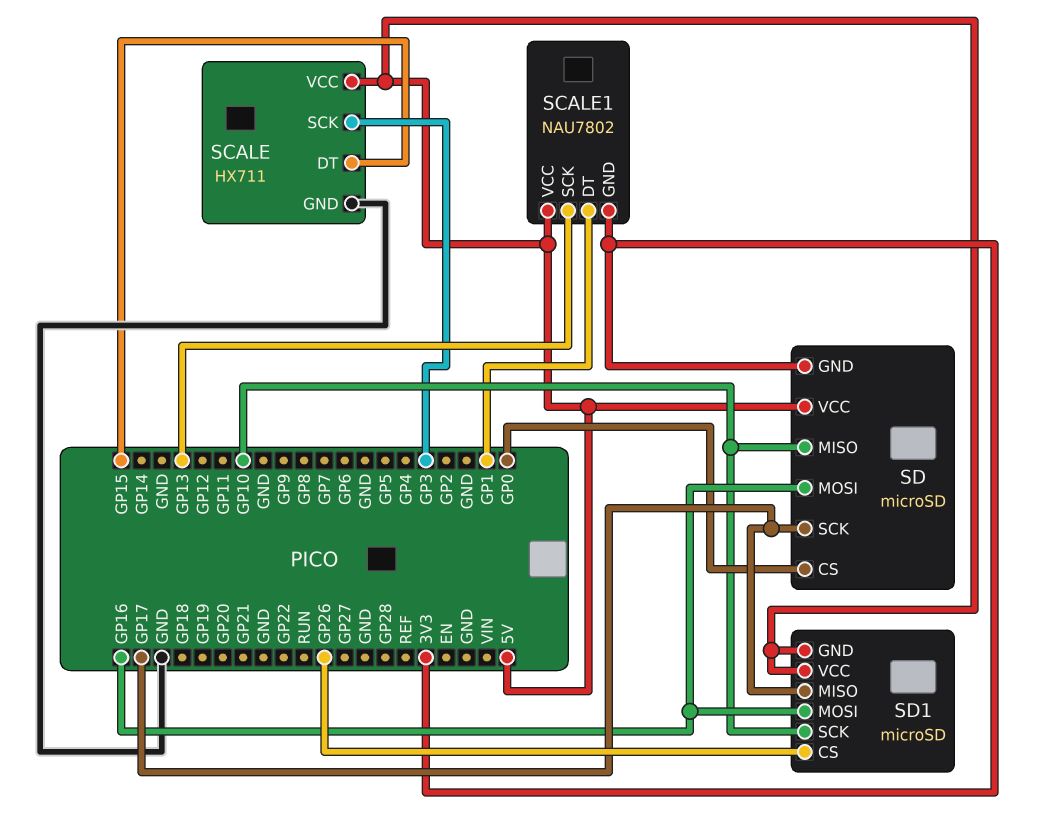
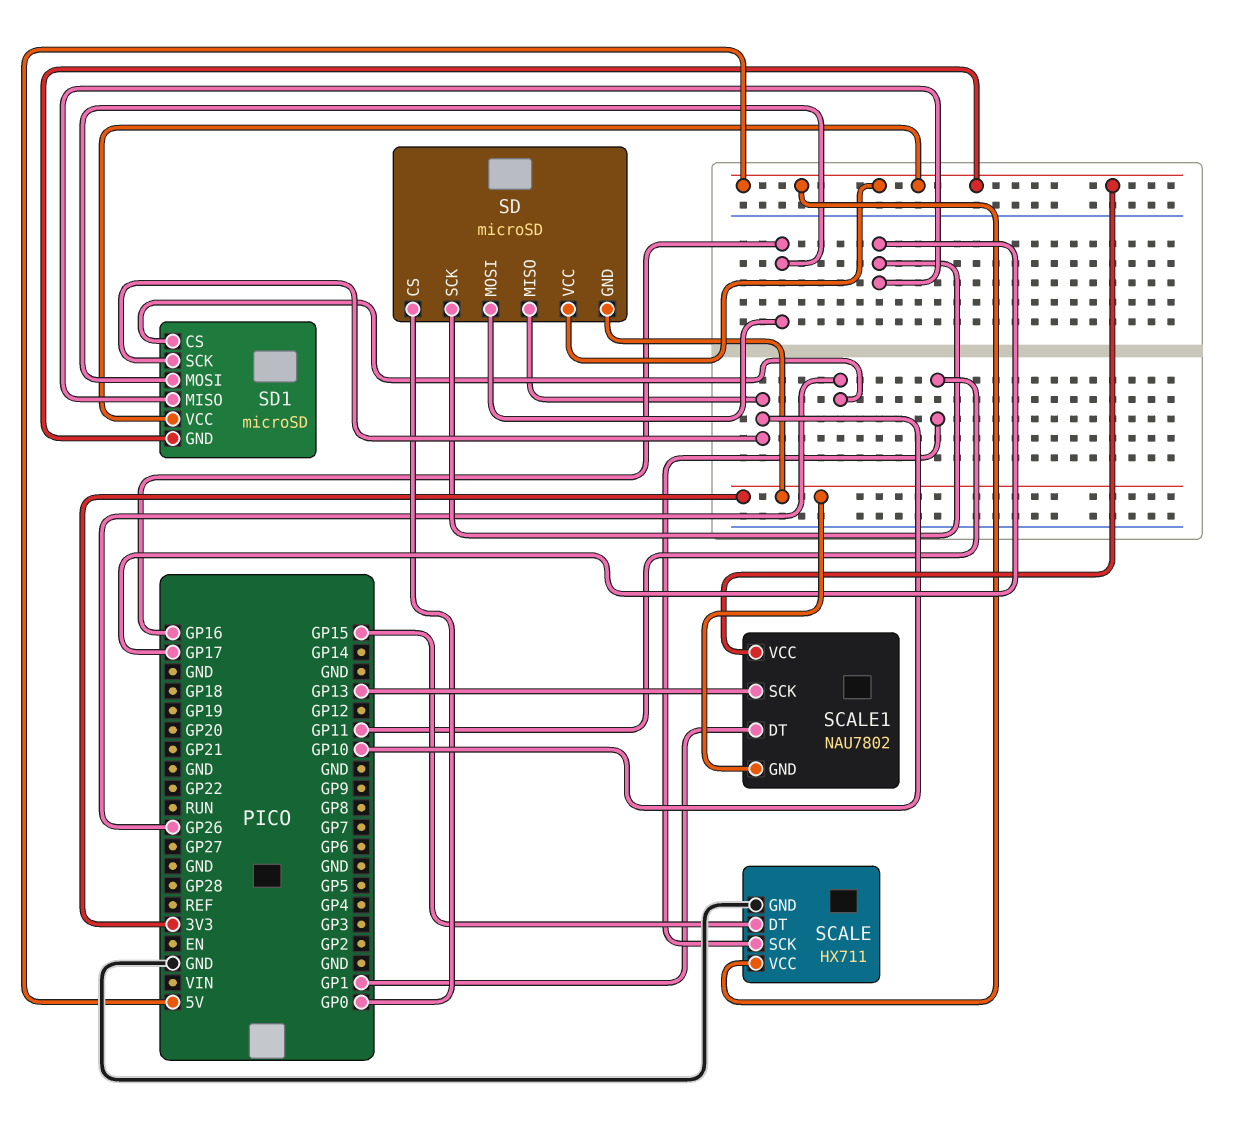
SCALE pin SCK: GP3 -> GP11

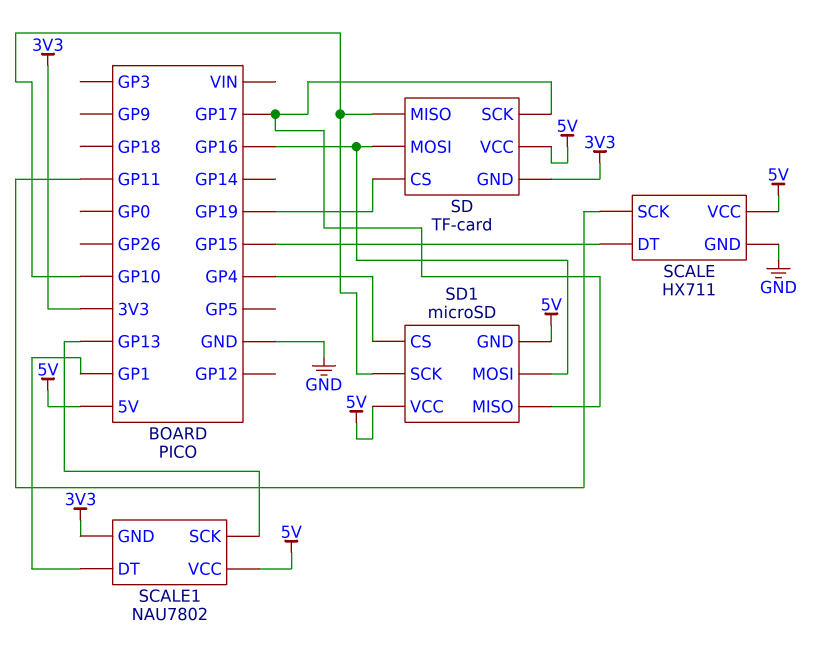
SD: microSD -> TF-card
SD pin CS: GP0 -> GP19
SD1 pin CS: GP26 -> GP4

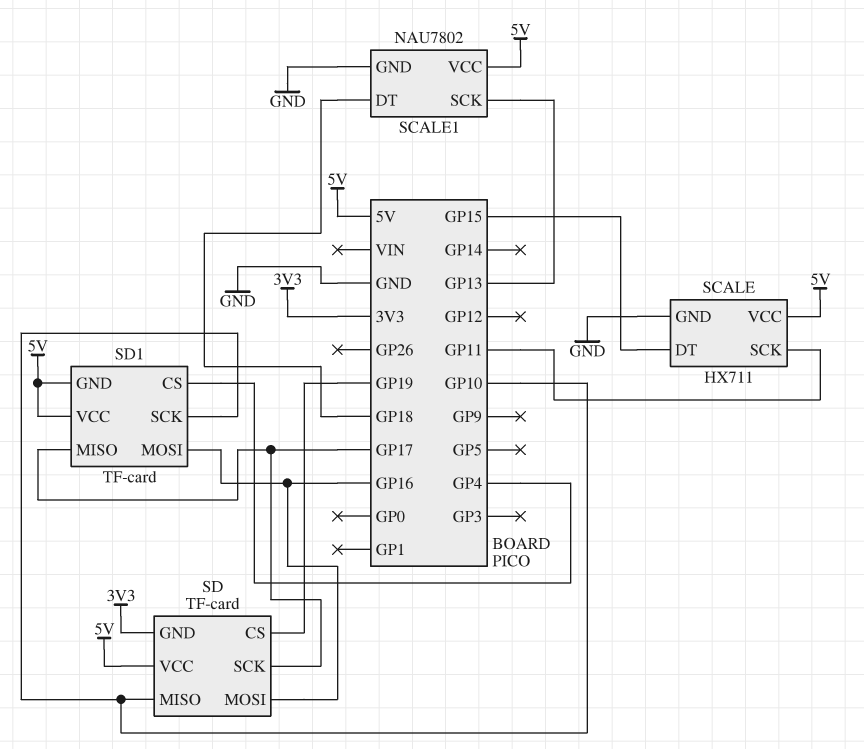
SCALE1 pin DT: GP1 -> GP18
SCALE1 pin GND: 3V3 -> GND
SD1: microSD -> TF-card

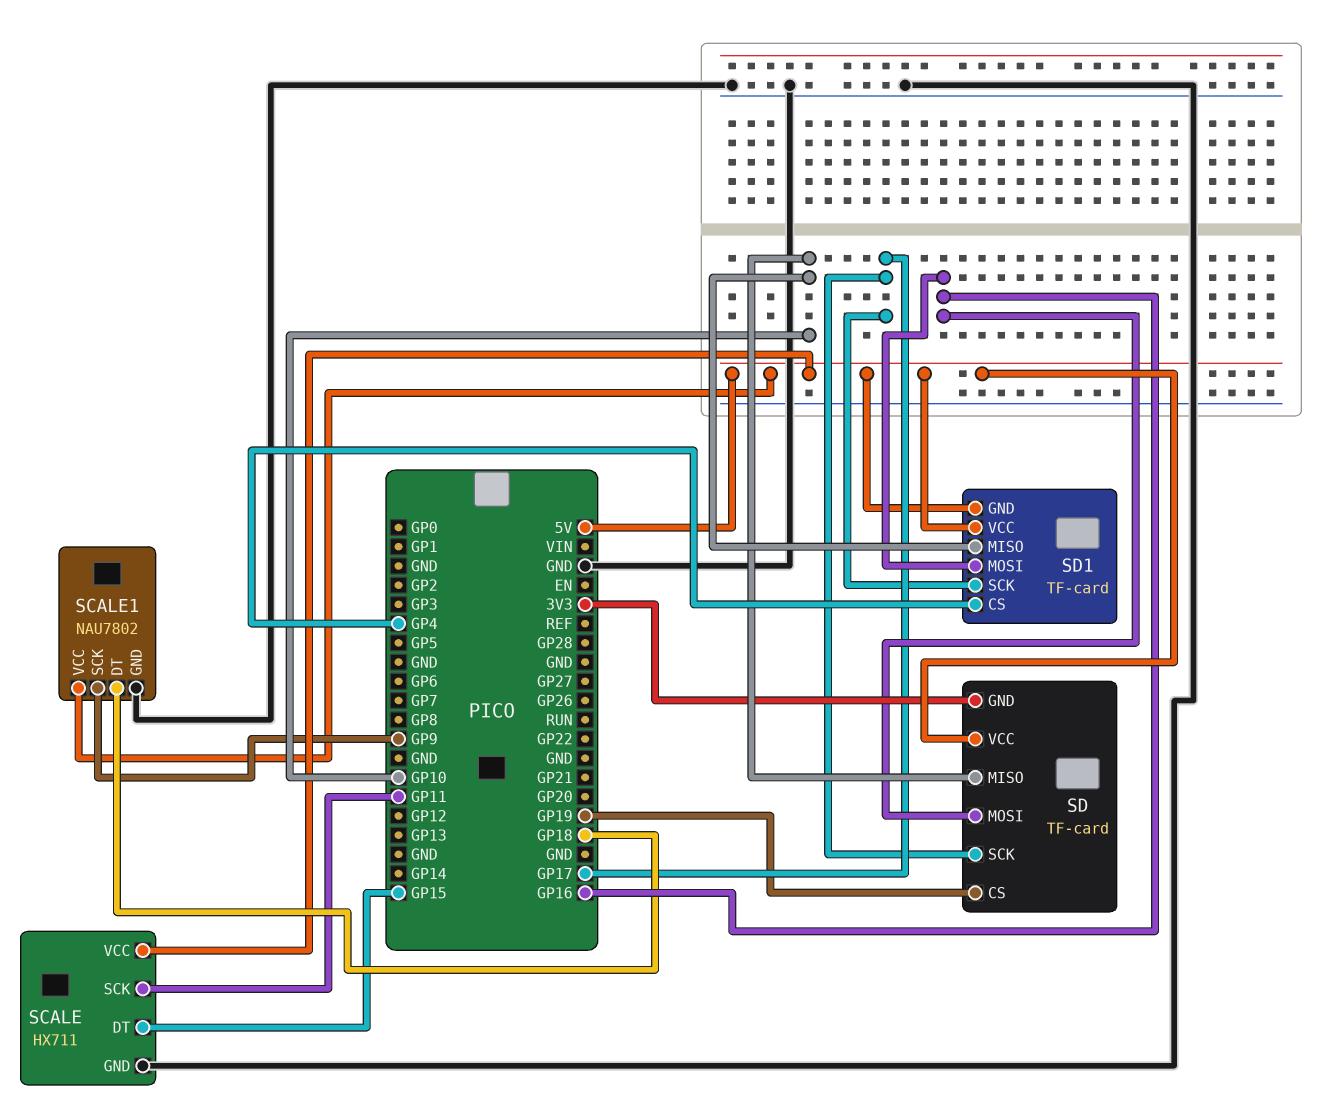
SCALE1 pin SCK: GP13 -> GP9
SD1 pin MISO: GP17 -> GP10
SD1 pin SCK: GP10 -> GP17

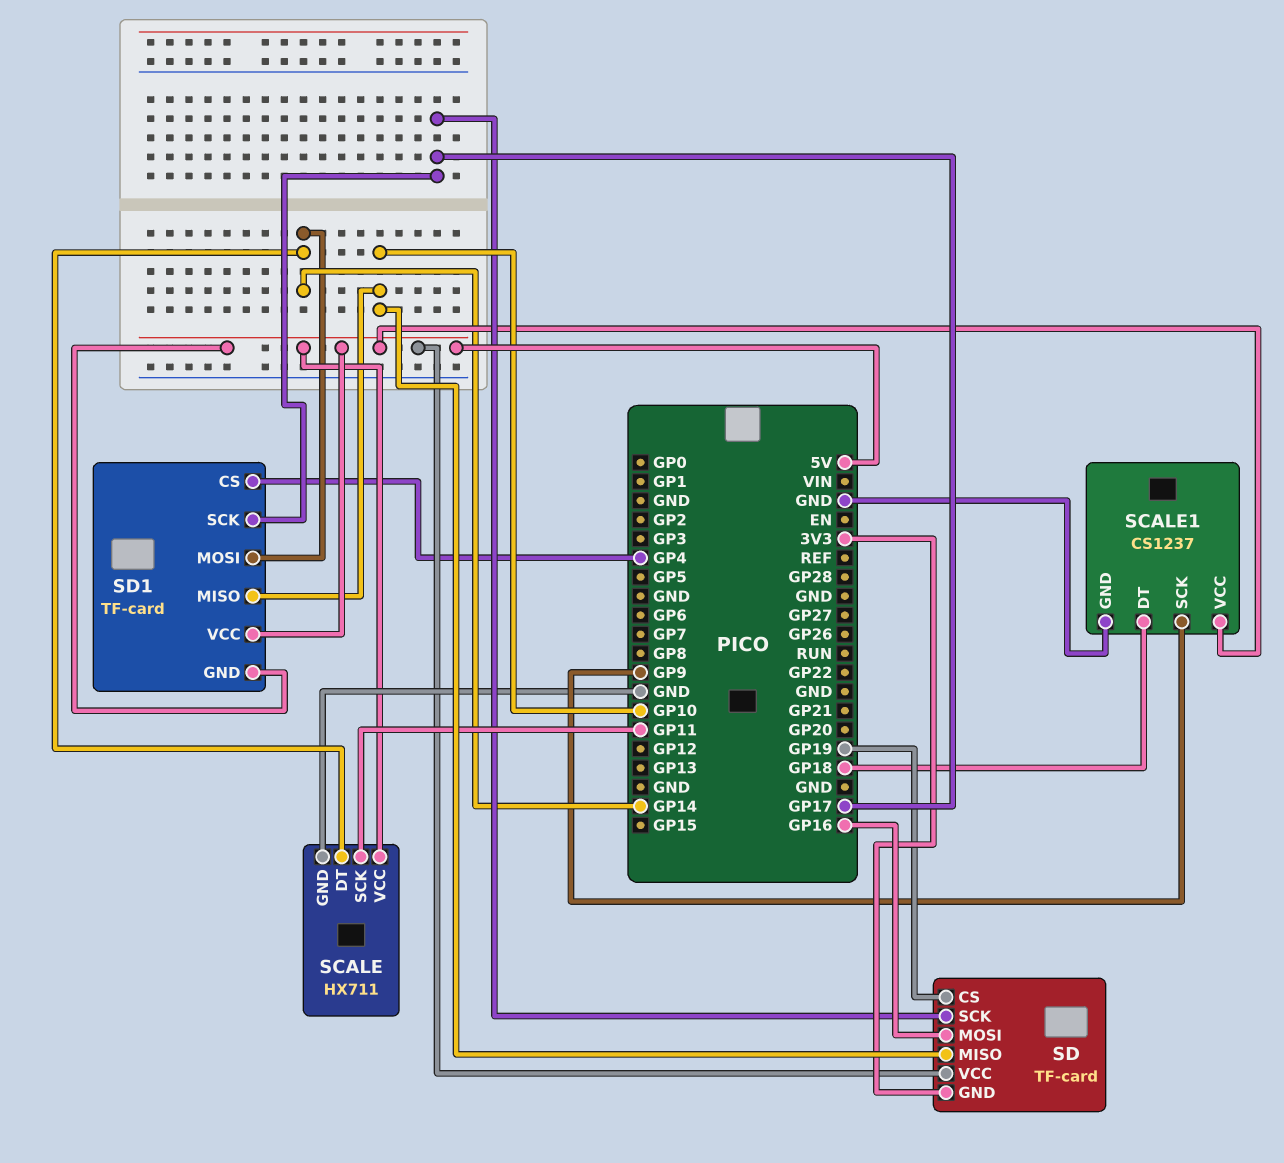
SCALE pin DT: GP15 -> GP14
SCALE1: NAU7802 -> CS1237
SD1 pin MOSI: GP16 -> GP14

